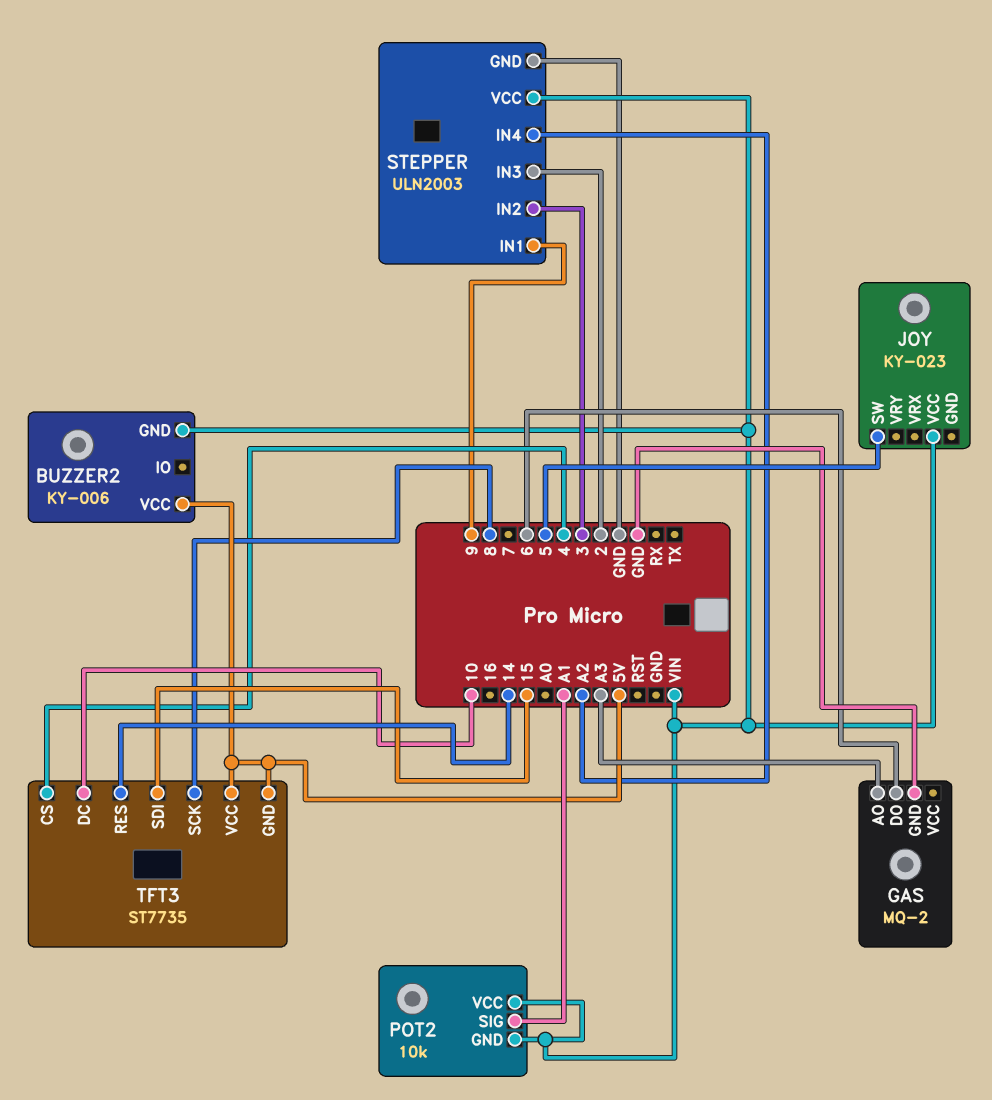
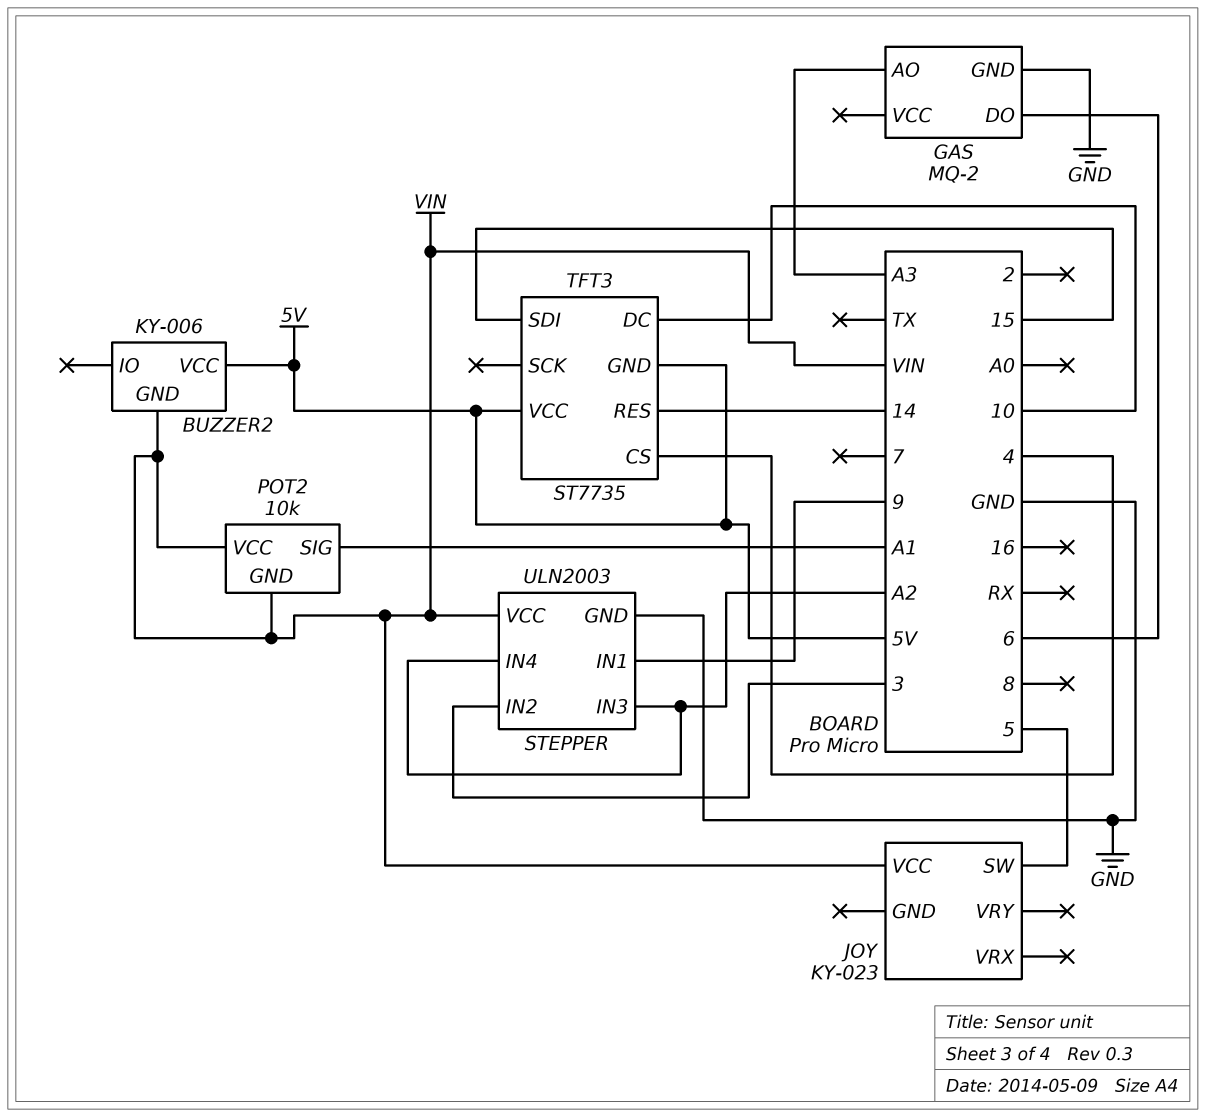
STEPPER pin IN3: 2 -> A2
TFT3 pin SCK: 8 -> none

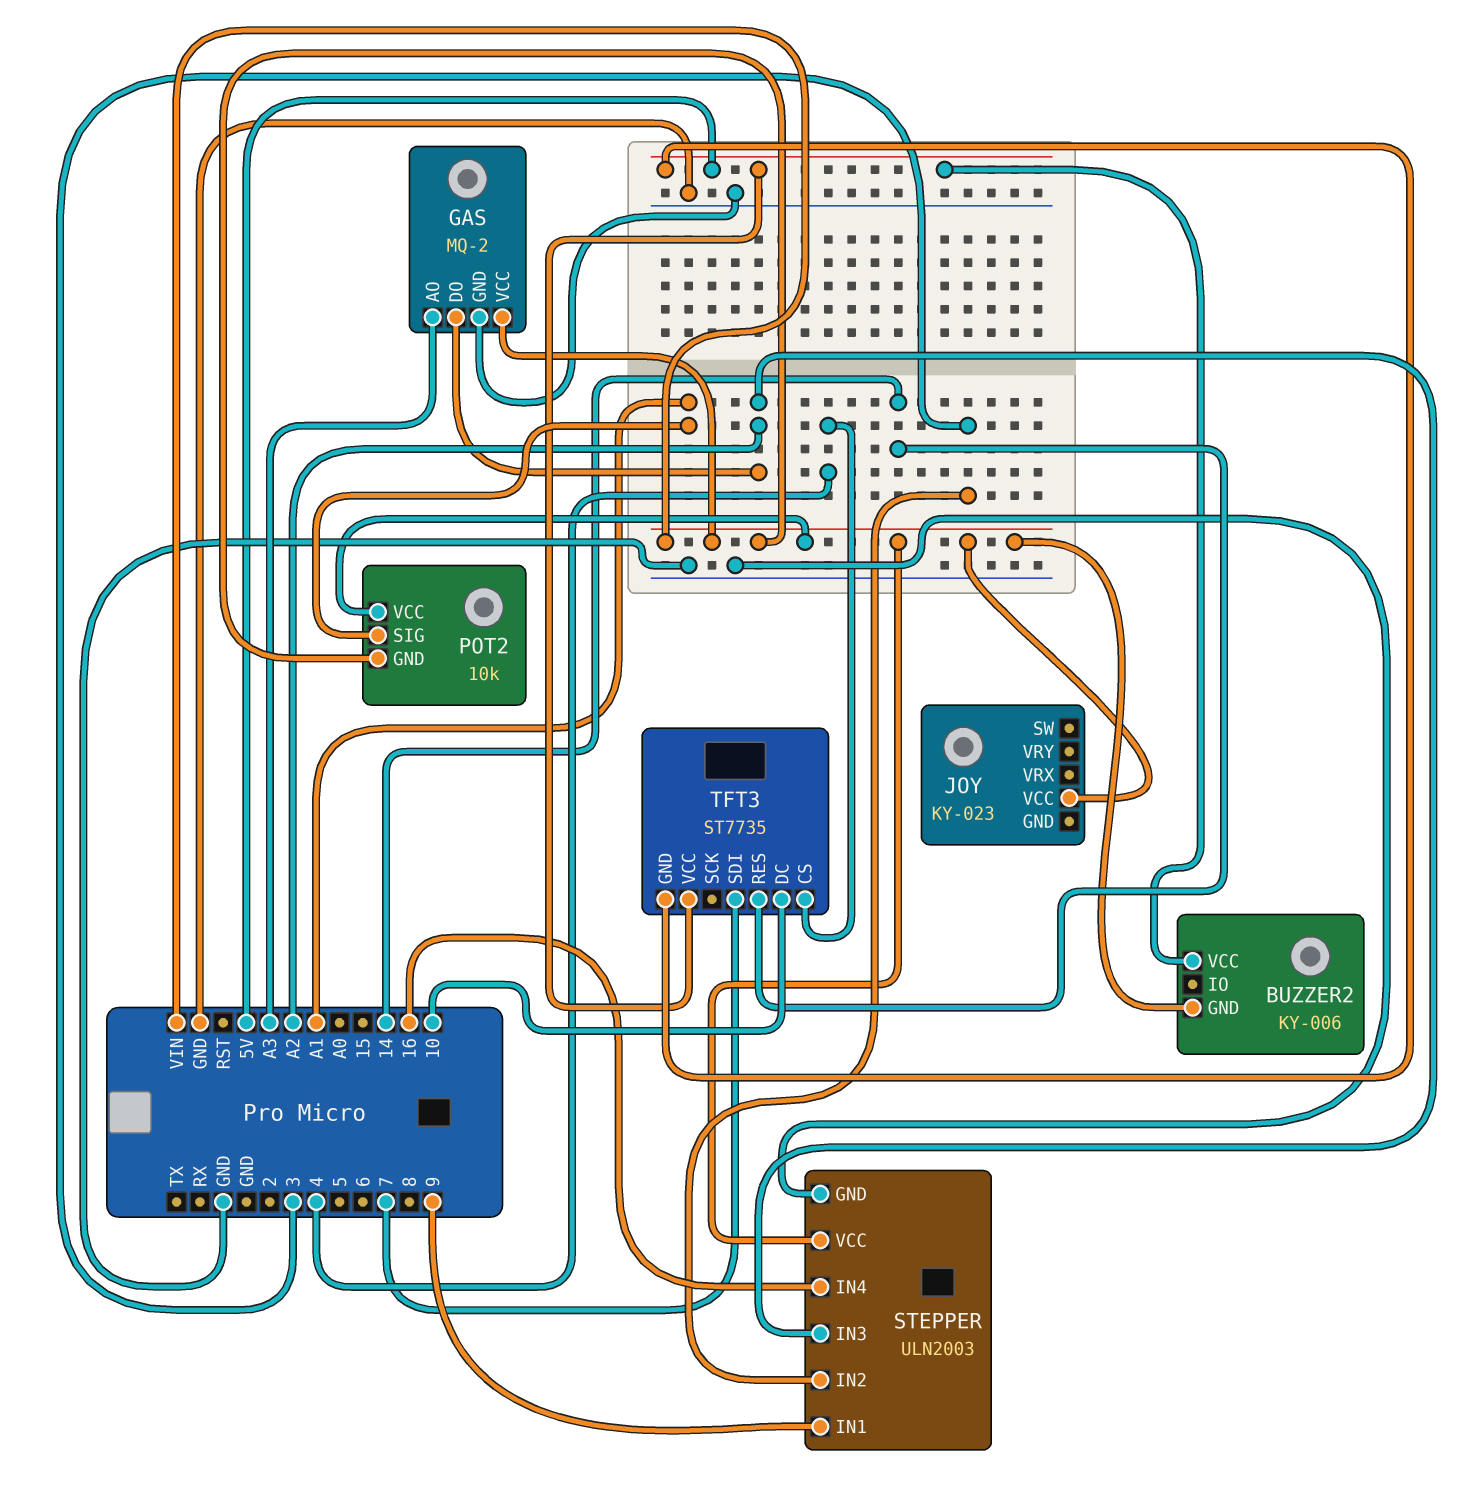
GAS pin DO: 6 -> A2
GAS pin VCC: none -> VIN
JOY pin SW: 5 -> none
STEPPER pin IN4: A2 -> 16
TFT3 pin SDI: 15 -> 7

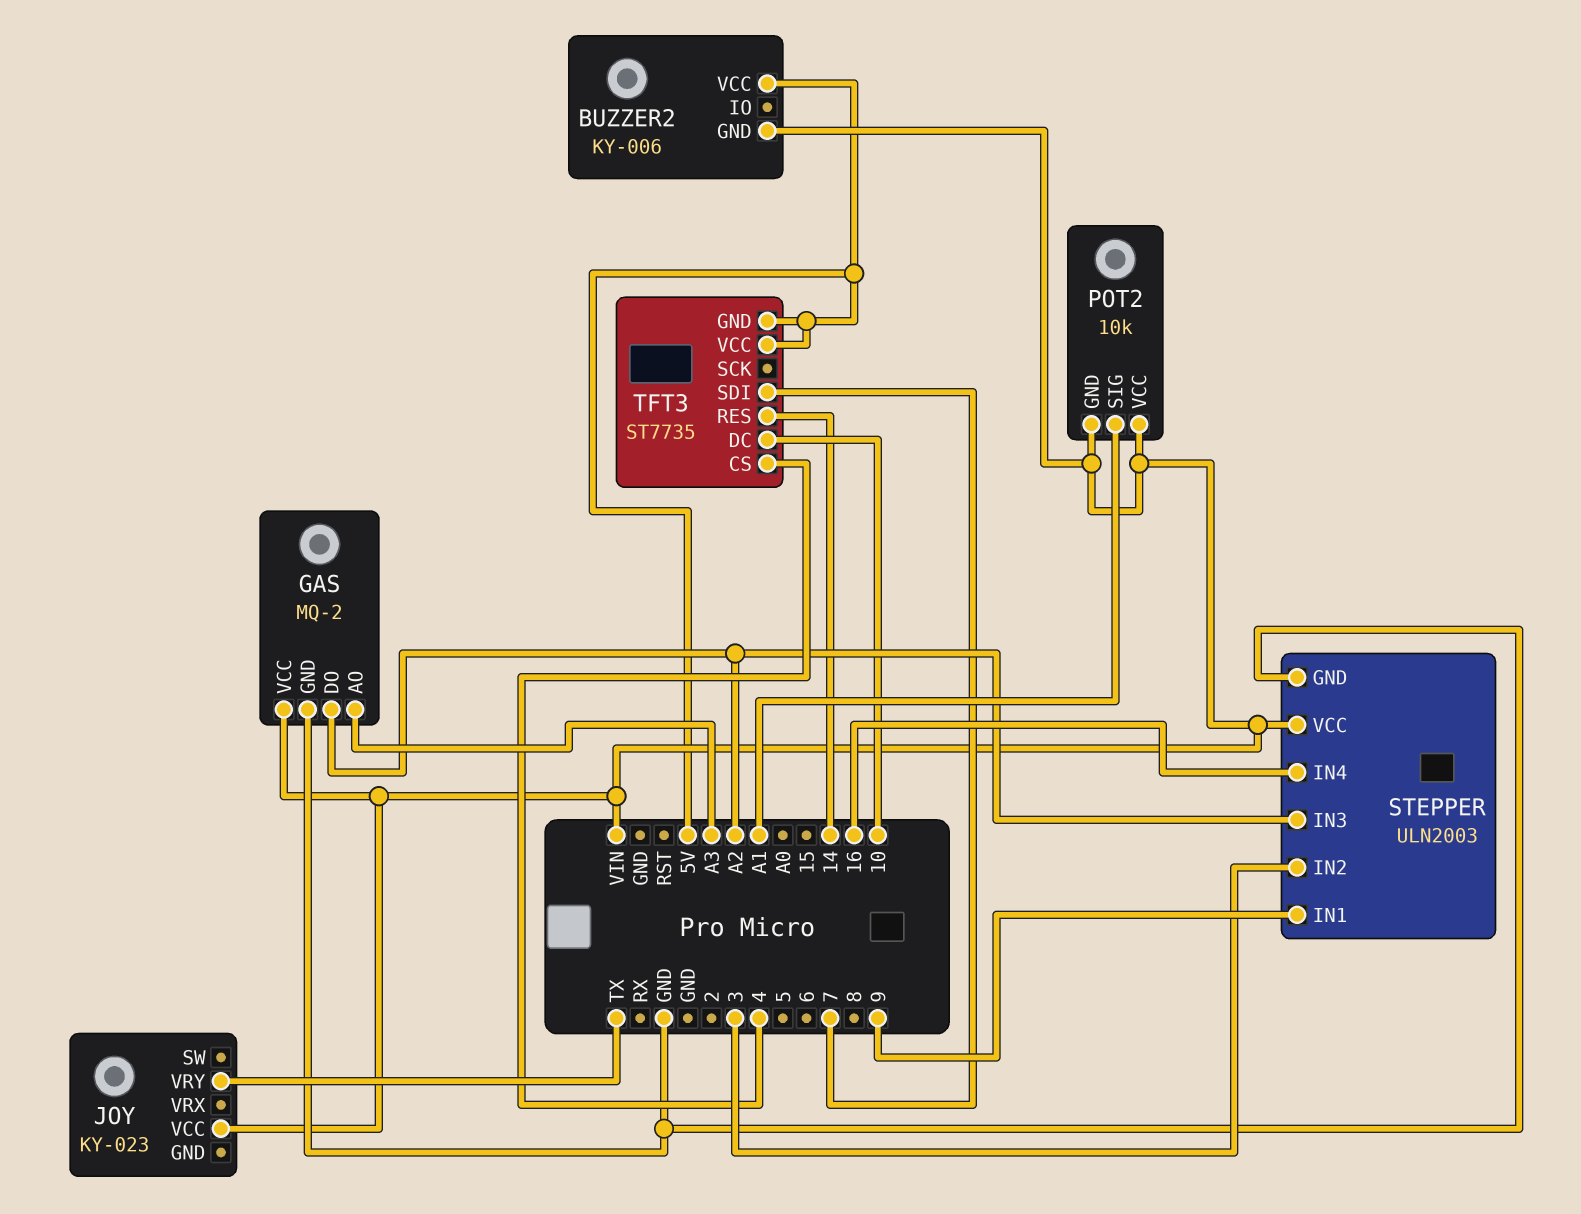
JOY pin VRY: none -> TX

